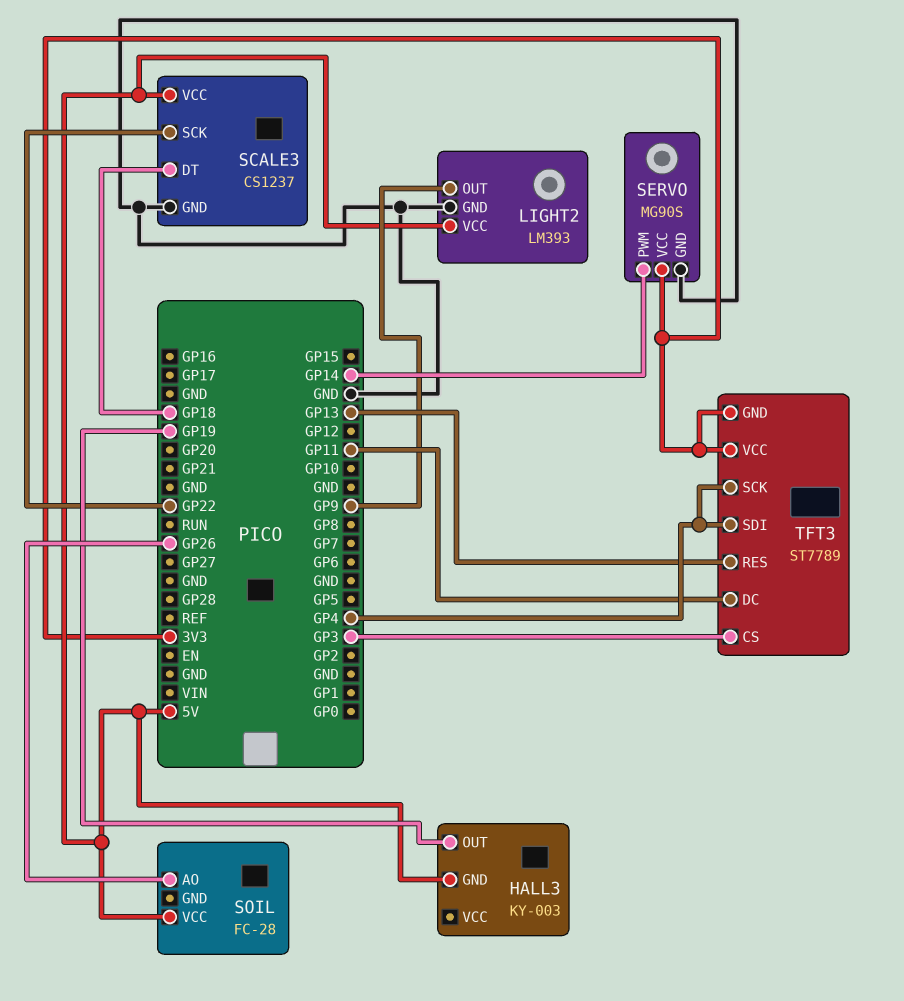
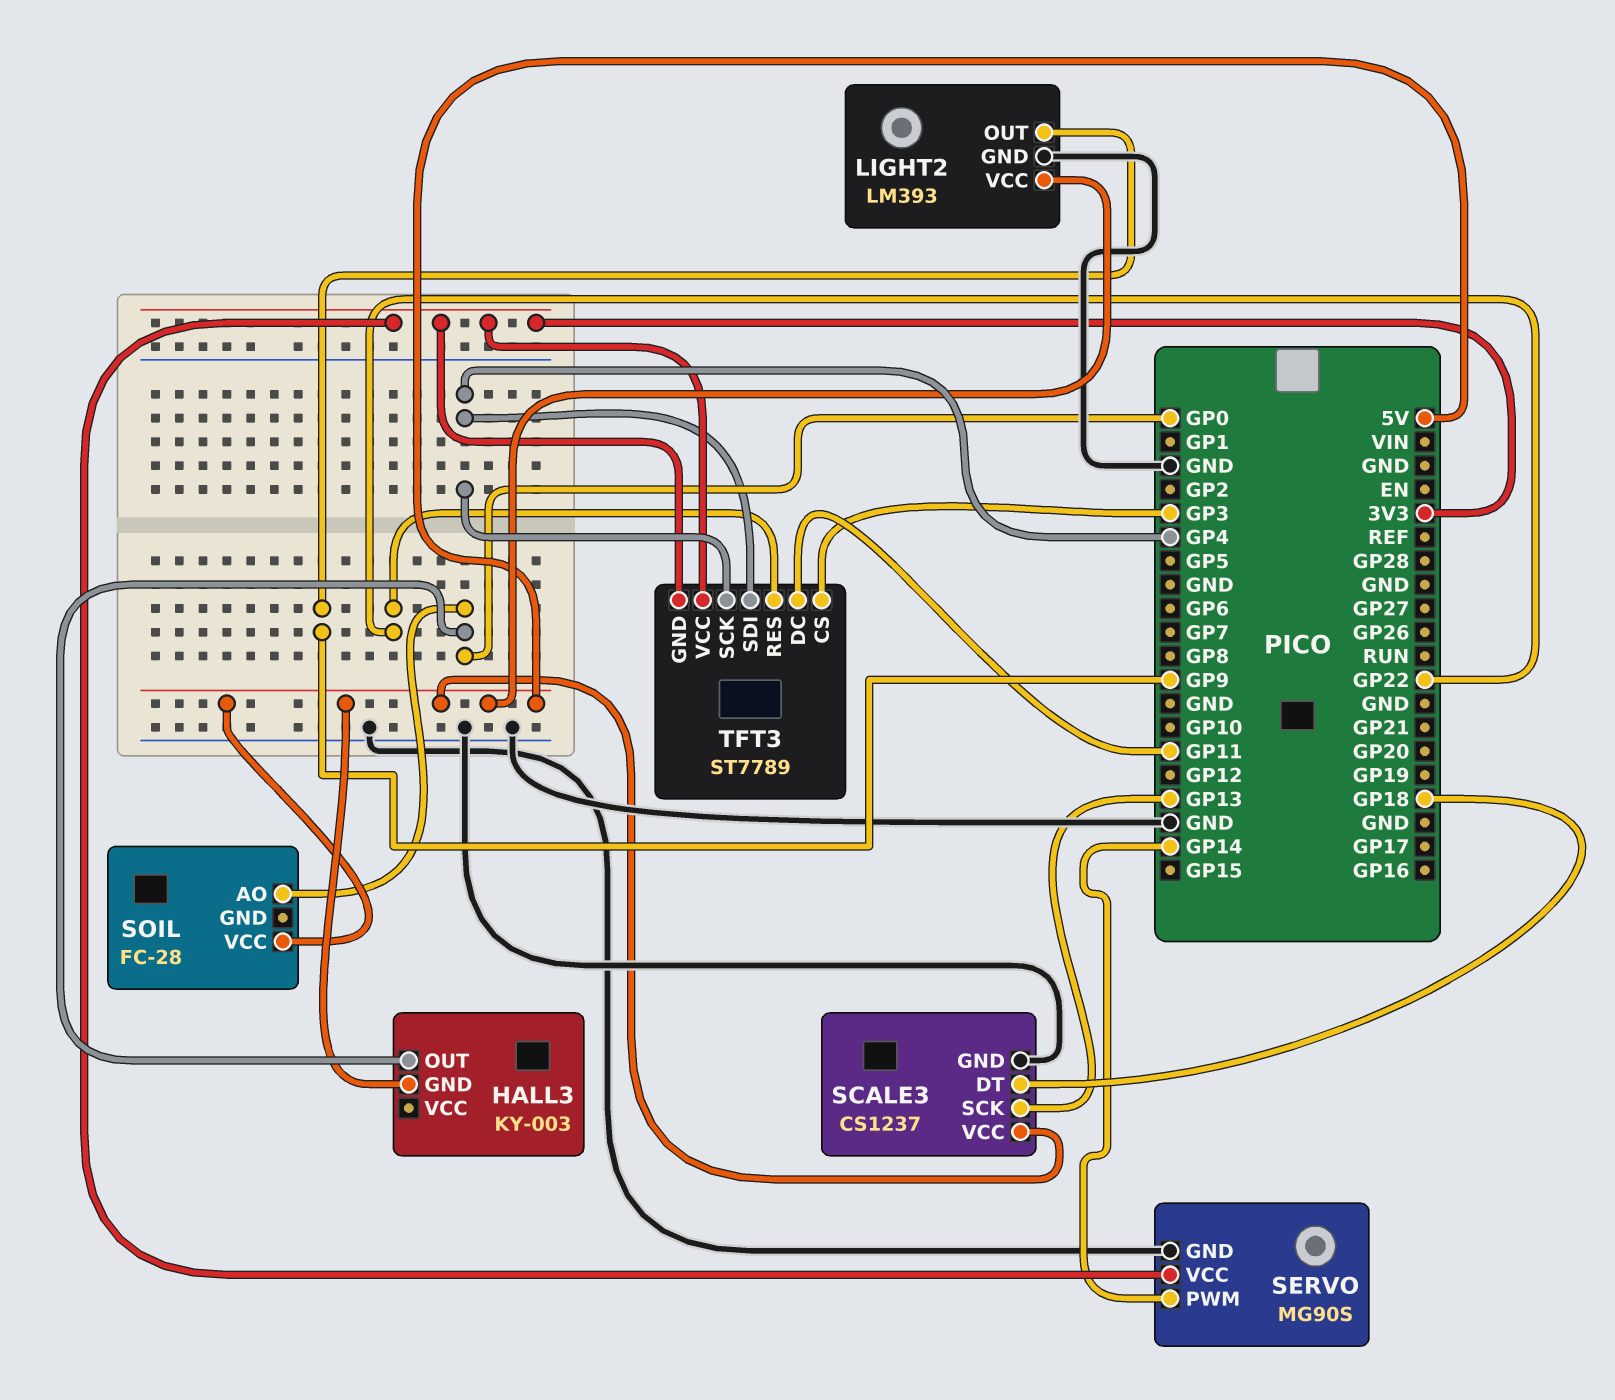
HALL3 pin OUT: GP19 -> GP0
SCALE3 pin SCK: GP22 -> GP13
SOIL pin AO: GP26 -> GP0
TFT3 pin RES: GP13 -> GP22

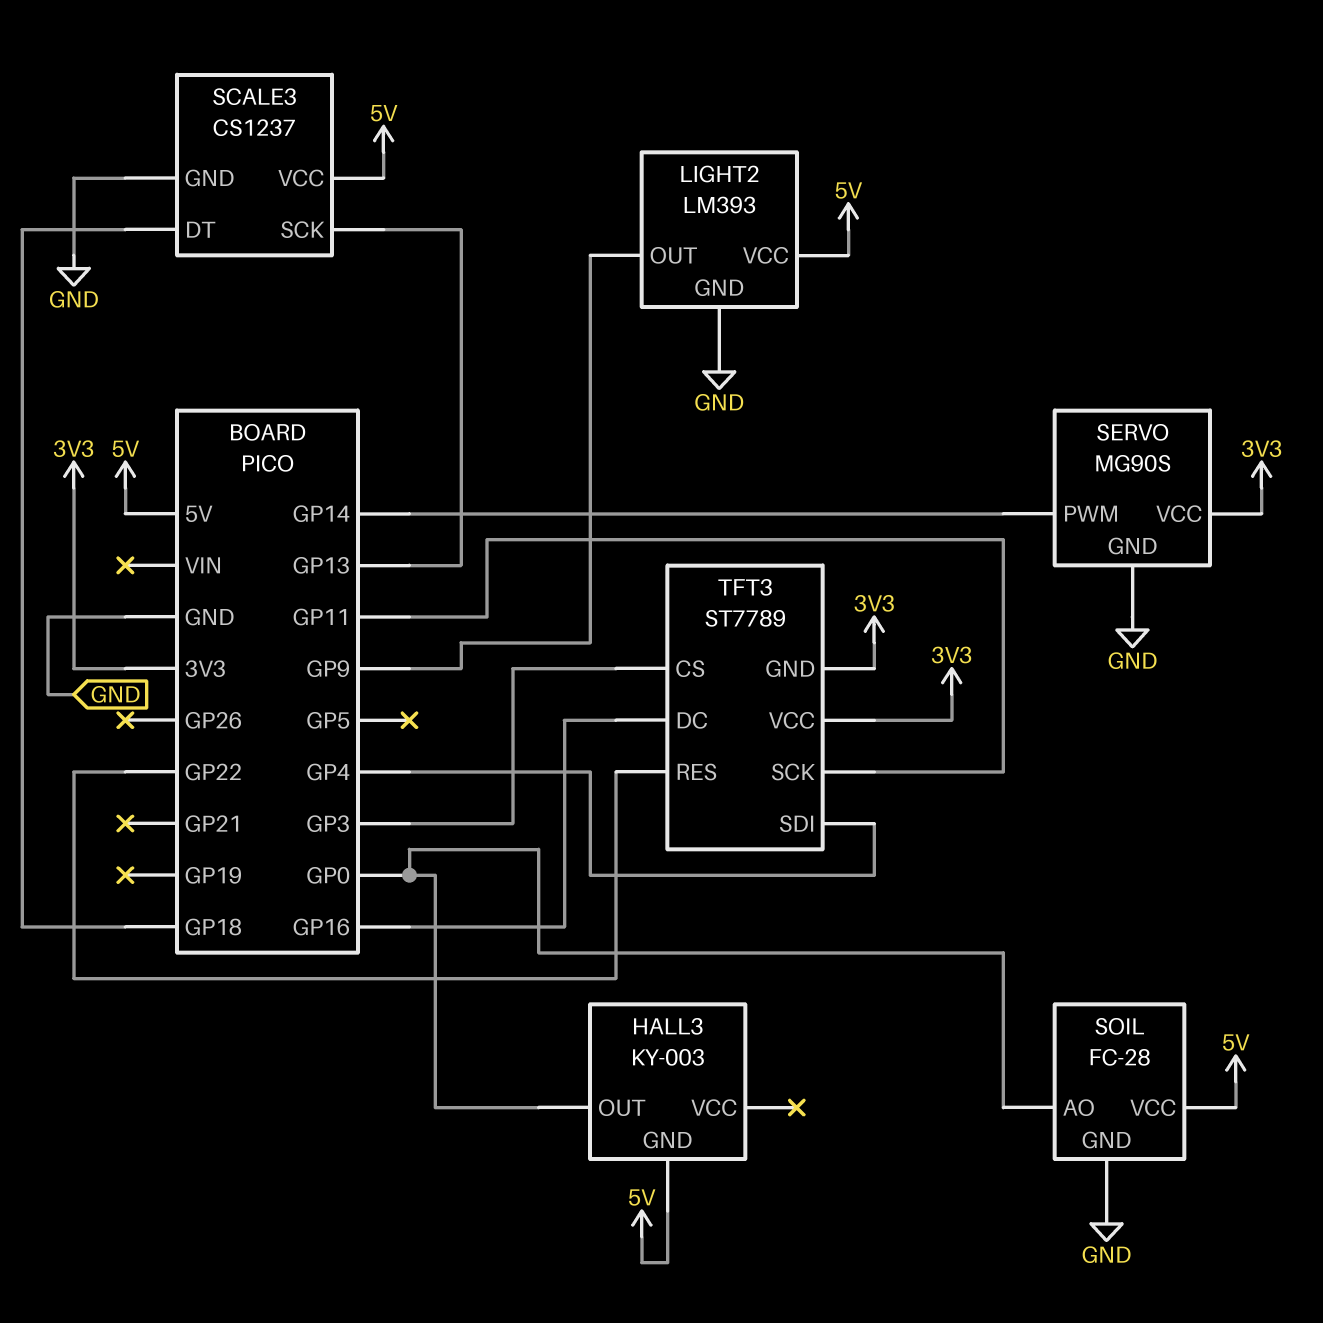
SOIL pin GND: none -> GND
TFT3 pin DC: GP11 -> GP16
TFT3 pin SCK: GP4 -> GP11

